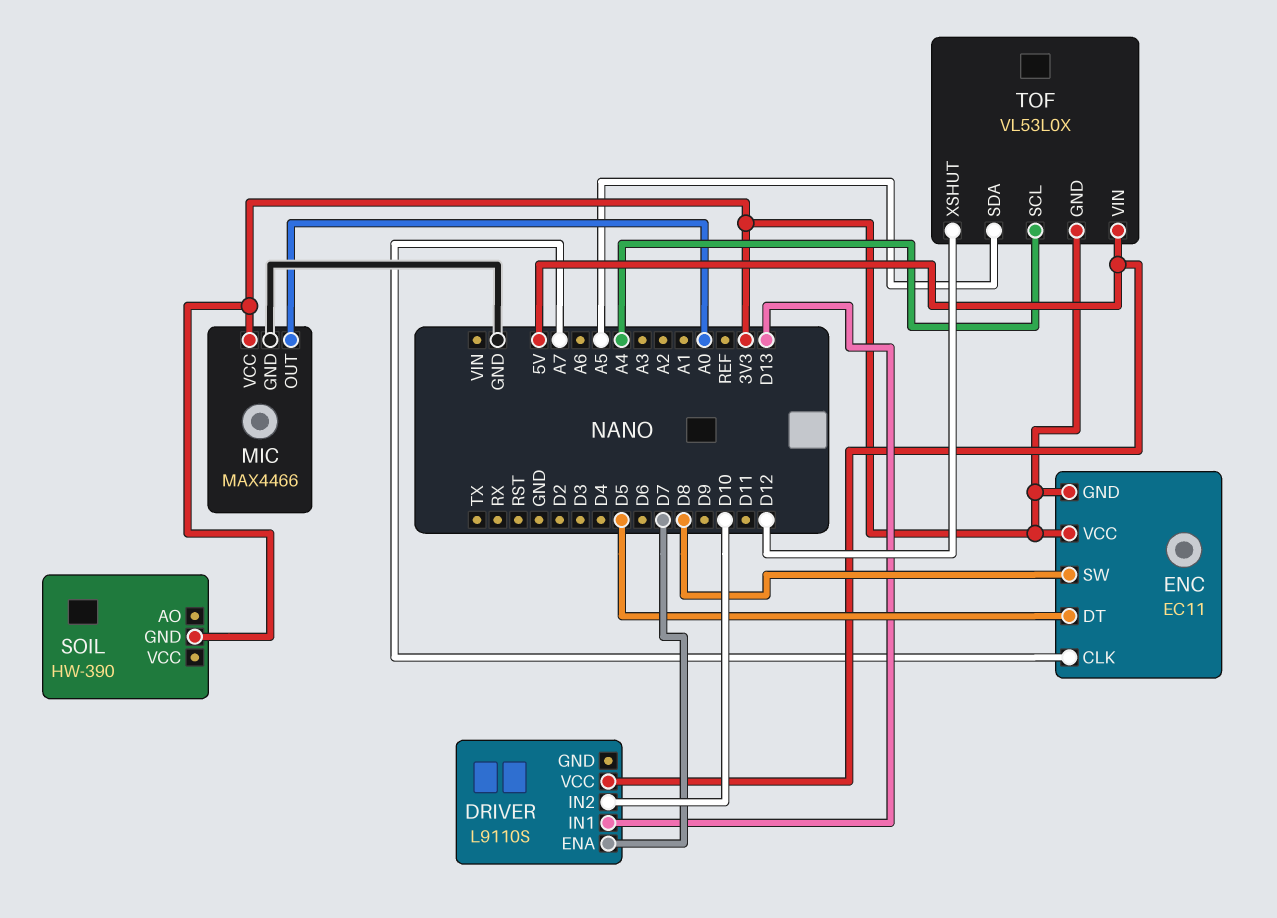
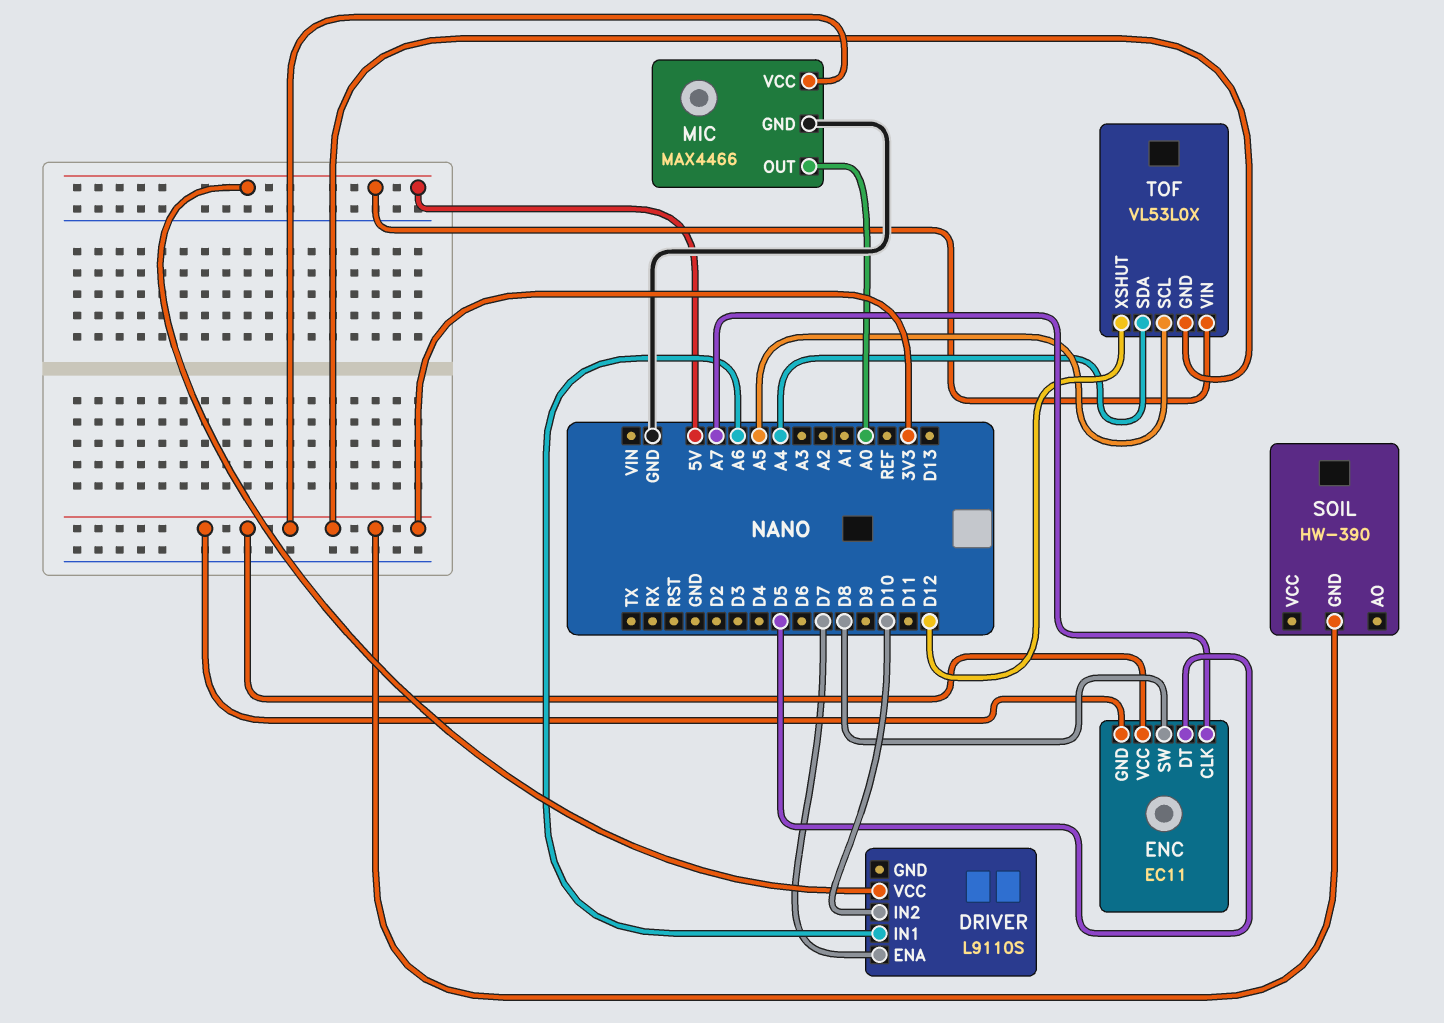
DRIVER pin IN1: D13 -> A6
TOF pin SCL: A4 -> A5
TOF pin SDA: A5 -> A4

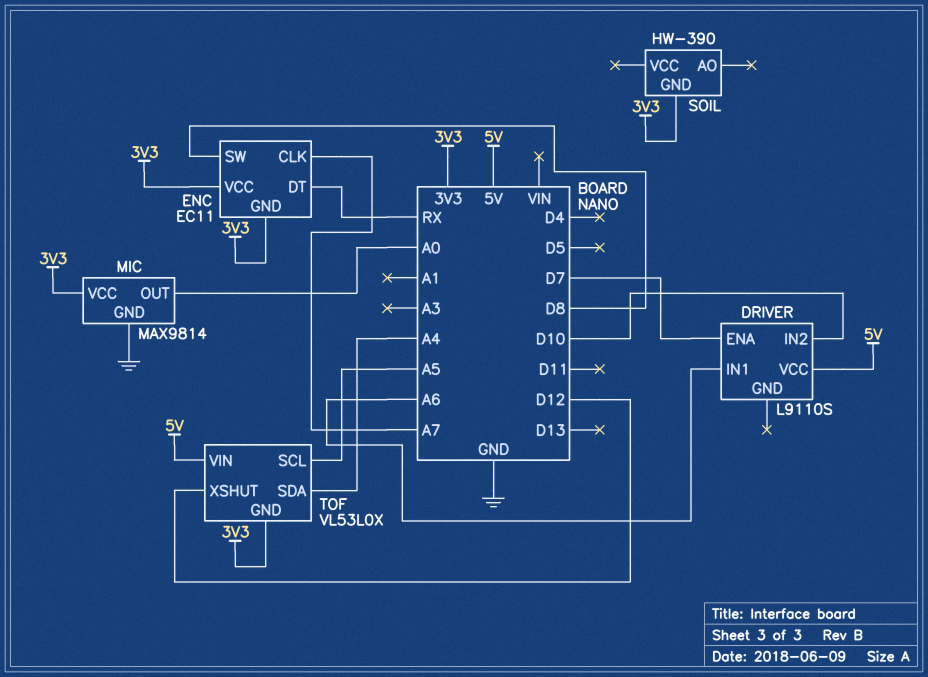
ENC pin DT: D5 -> RX
MIC: MAX4466 -> MAX9814

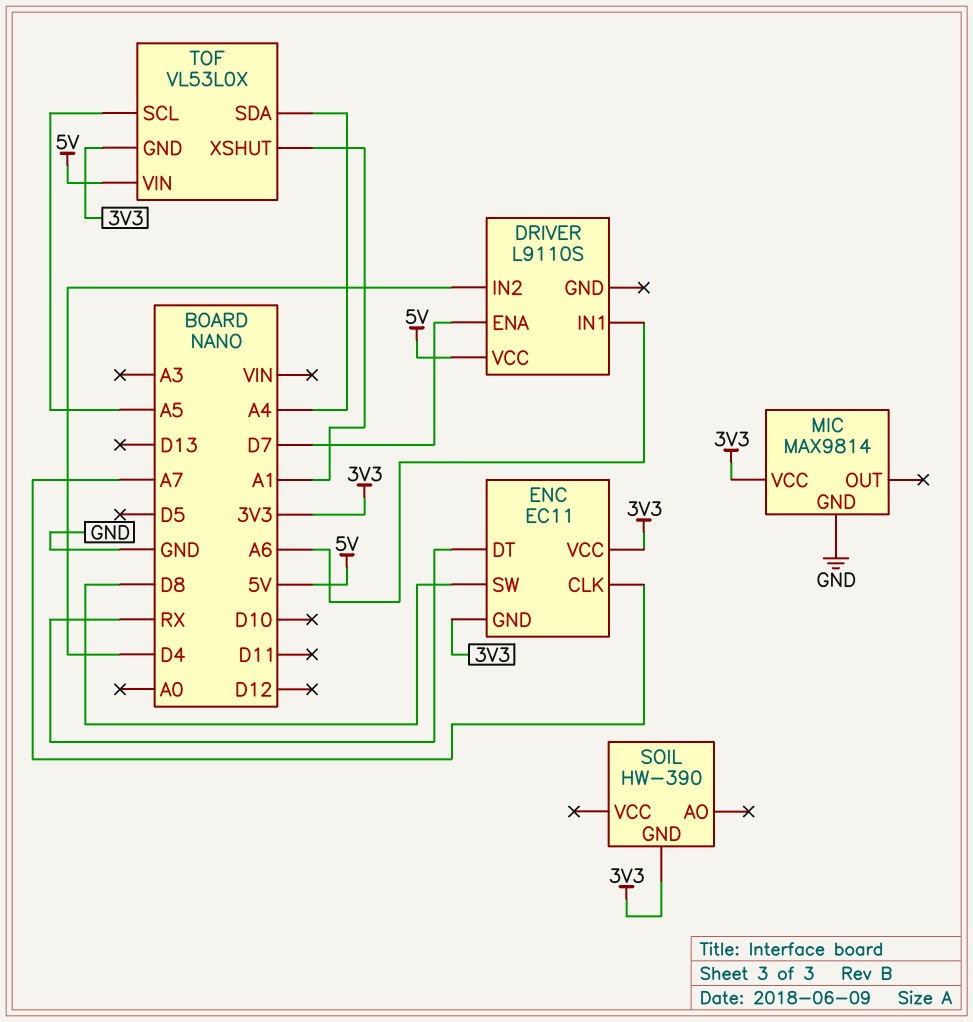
DRIVER pin IN2: D10 -> D4
MIC pin OUT: A0 -> none
TOF pin XSHUT: D12 -> A1

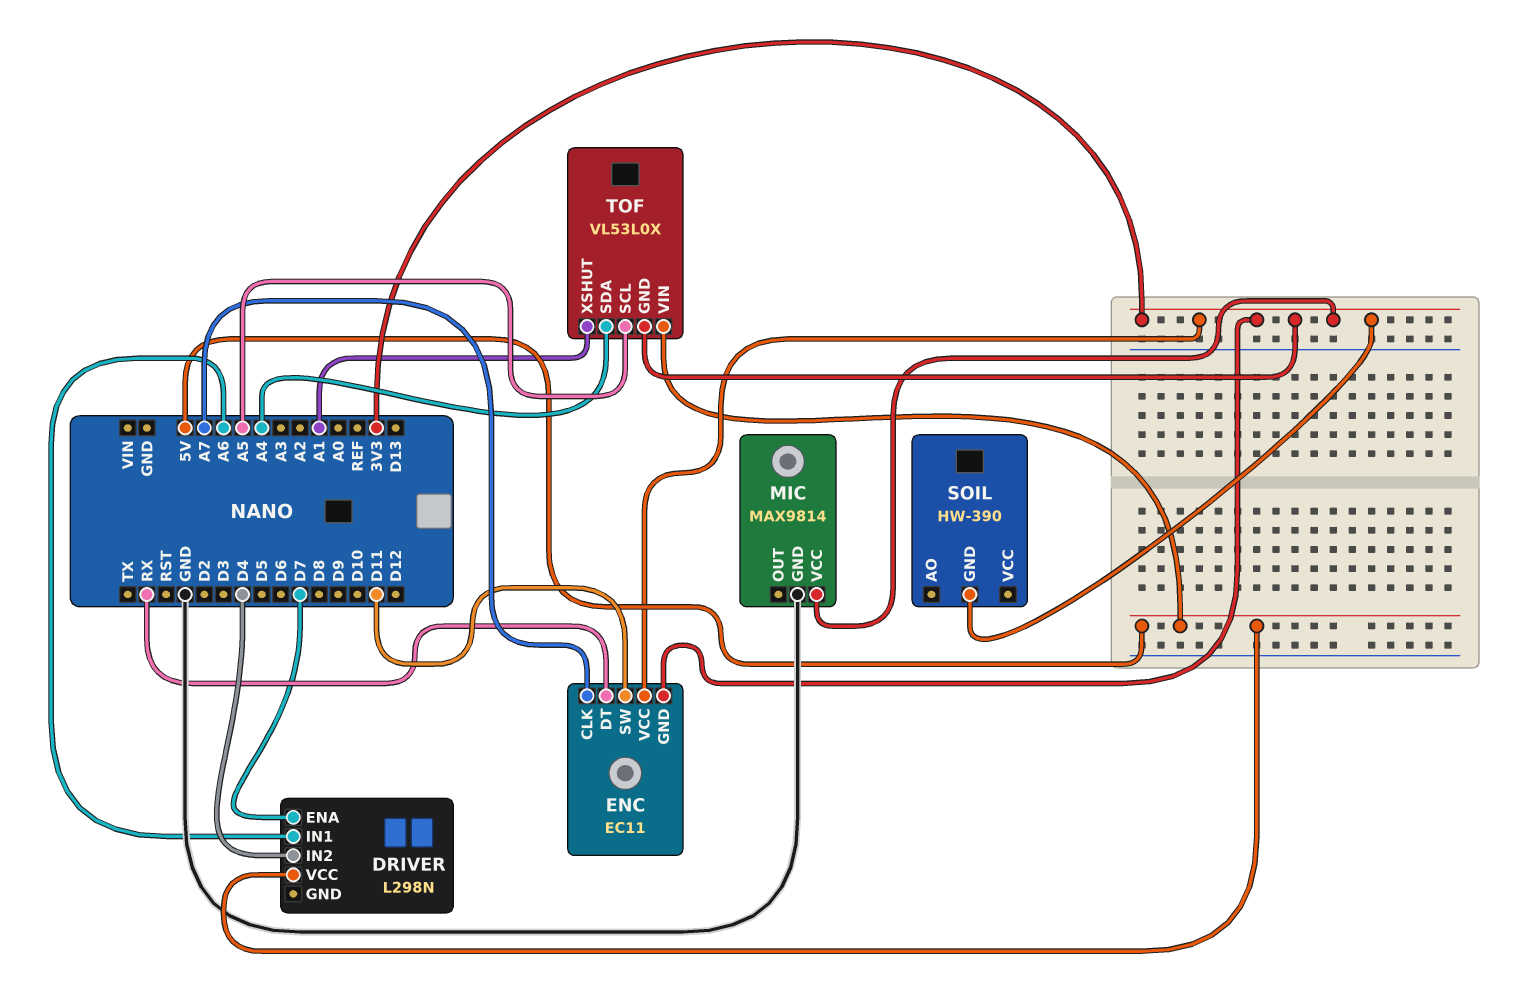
DRIVER: L9110S -> L298N
ENC pin SW: D8 -> D11

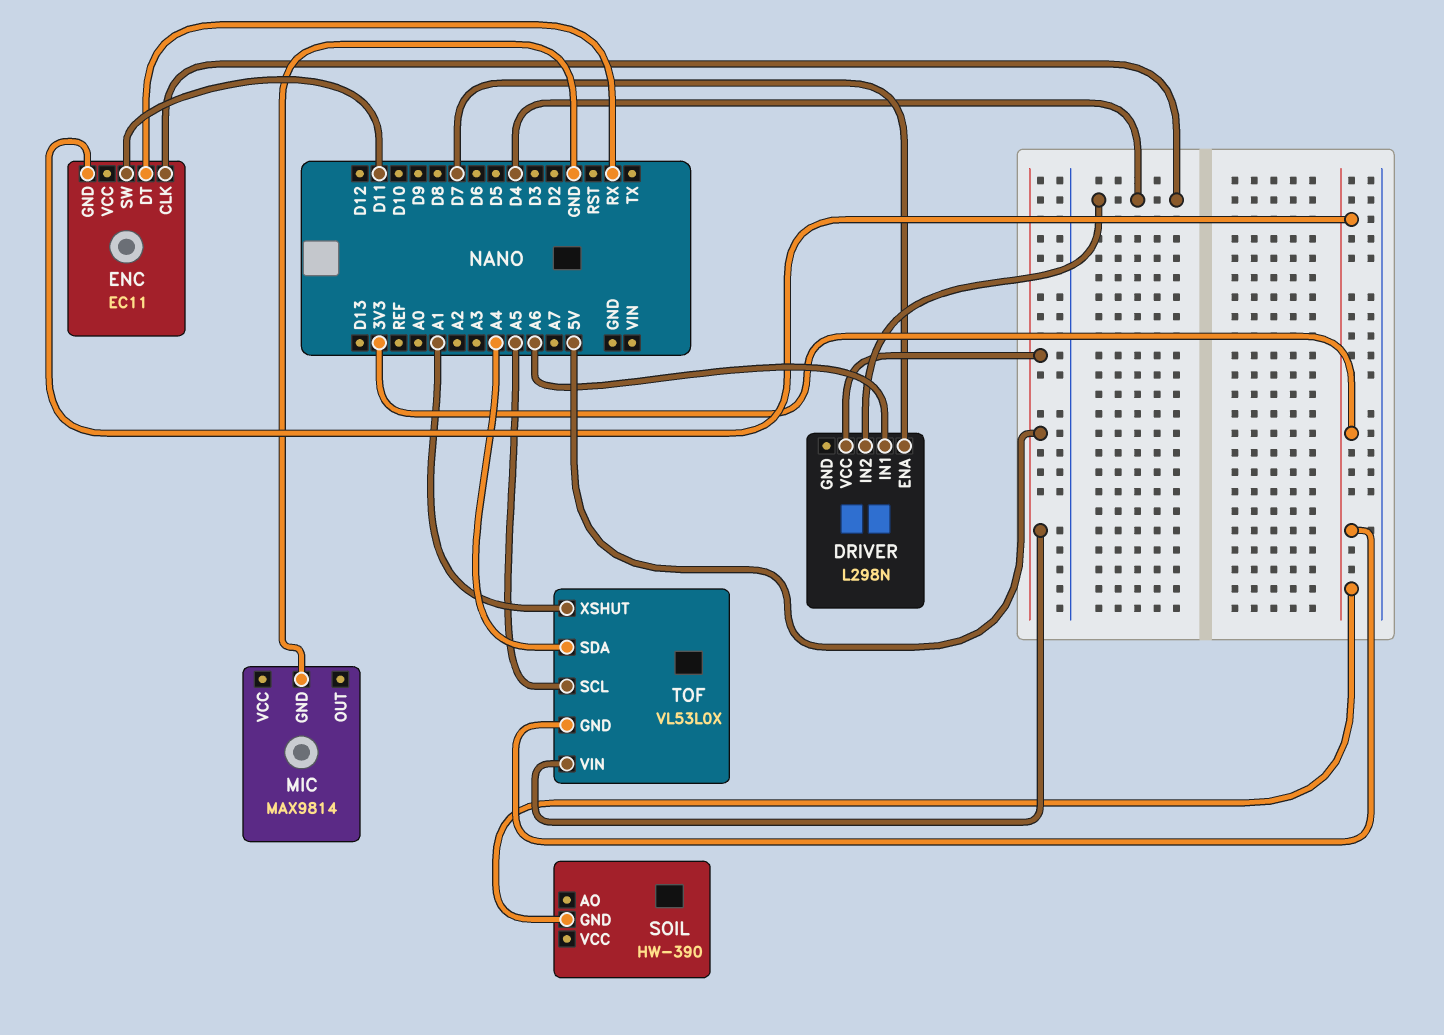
ENC pin CLK: A7 -> D4
ENC pin VCC: 3V3 -> none
MIC pin VCC: 3V3 -> none

